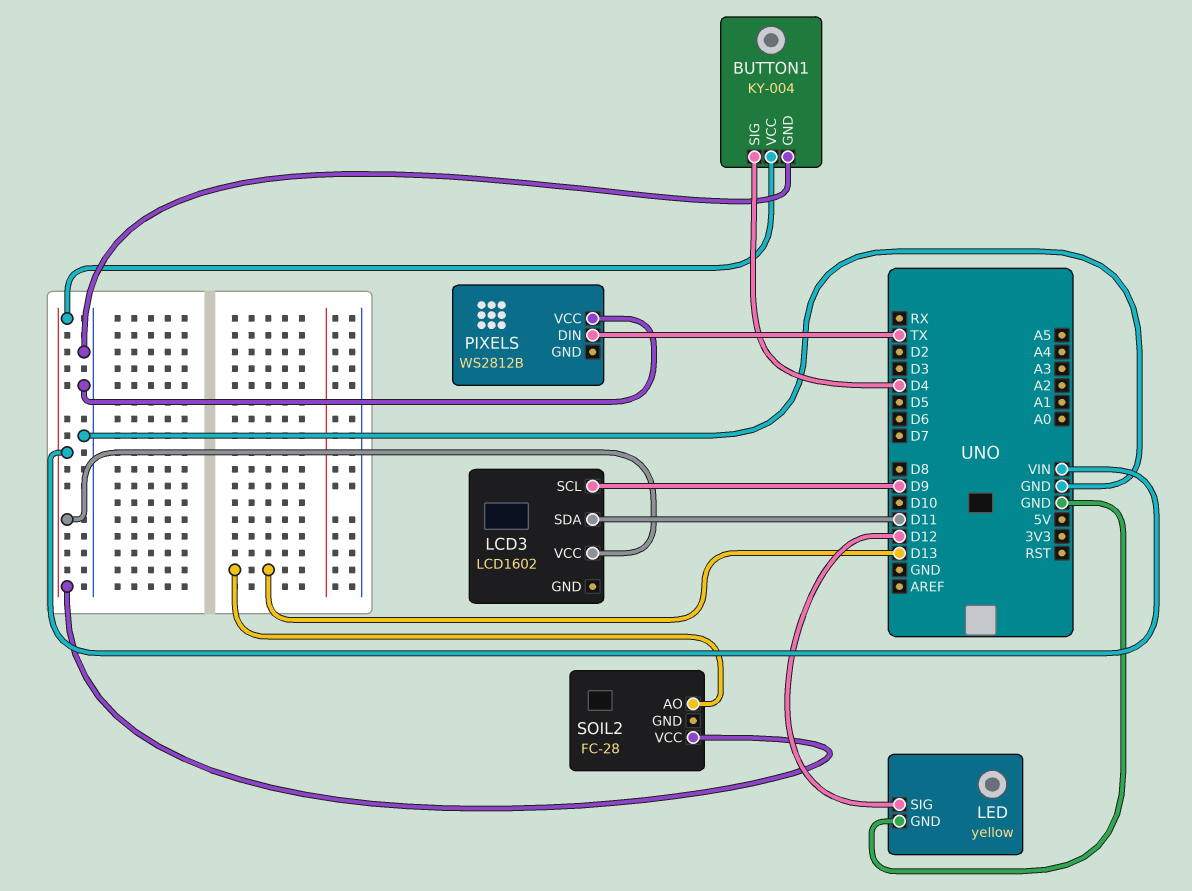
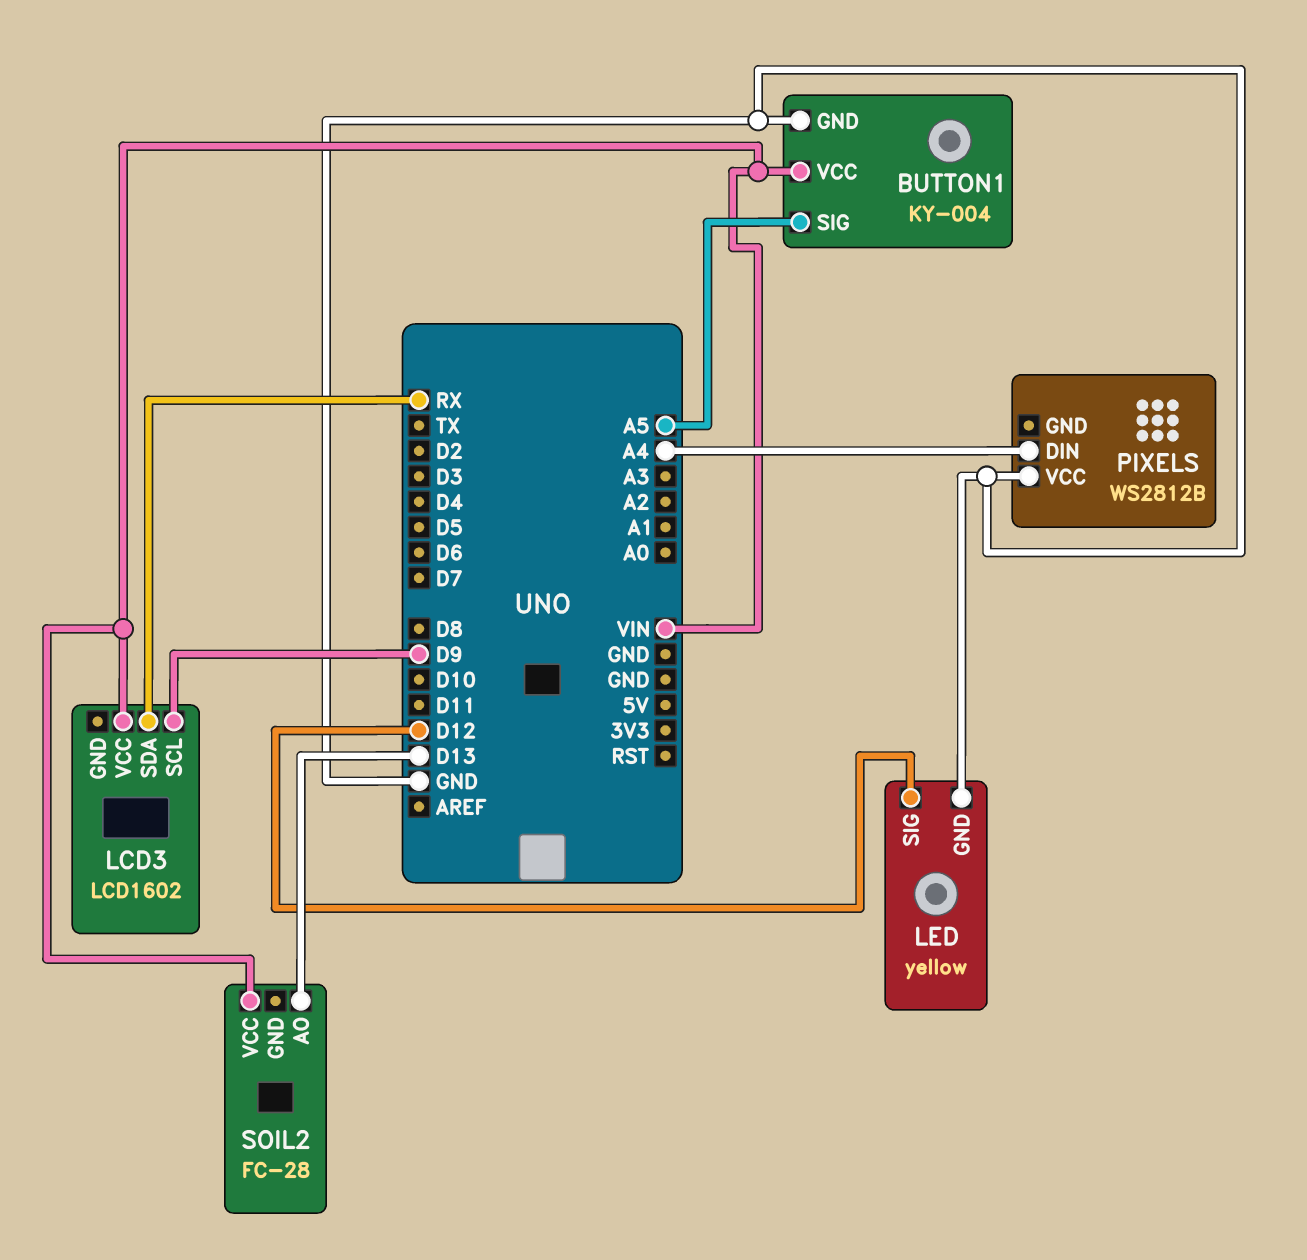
BUTTON1 pin SIG: D4 -> A5
LCD3 pin SDA: D11 -> RX
PIXELS pin DIN: TX -> A4

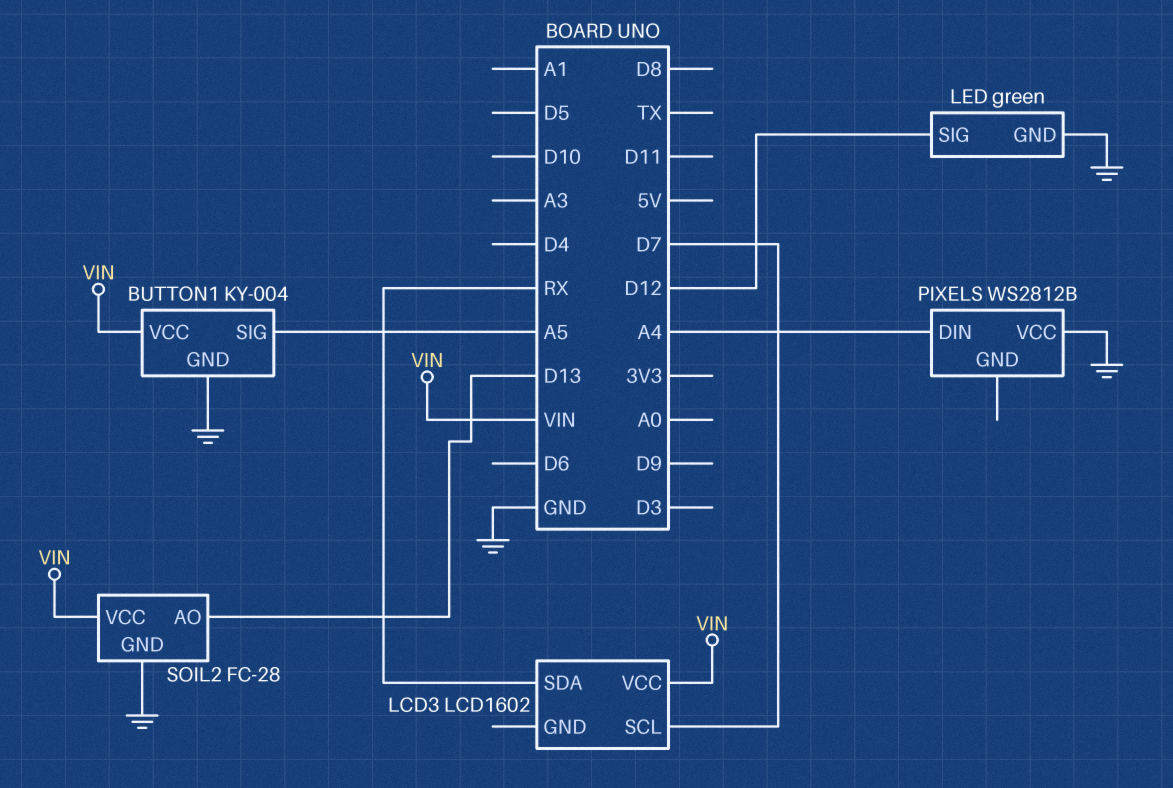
LCD3 pin SCL: D9 -> D7
LED: yellow -> green
SOIL2 pin GND: none -> GND

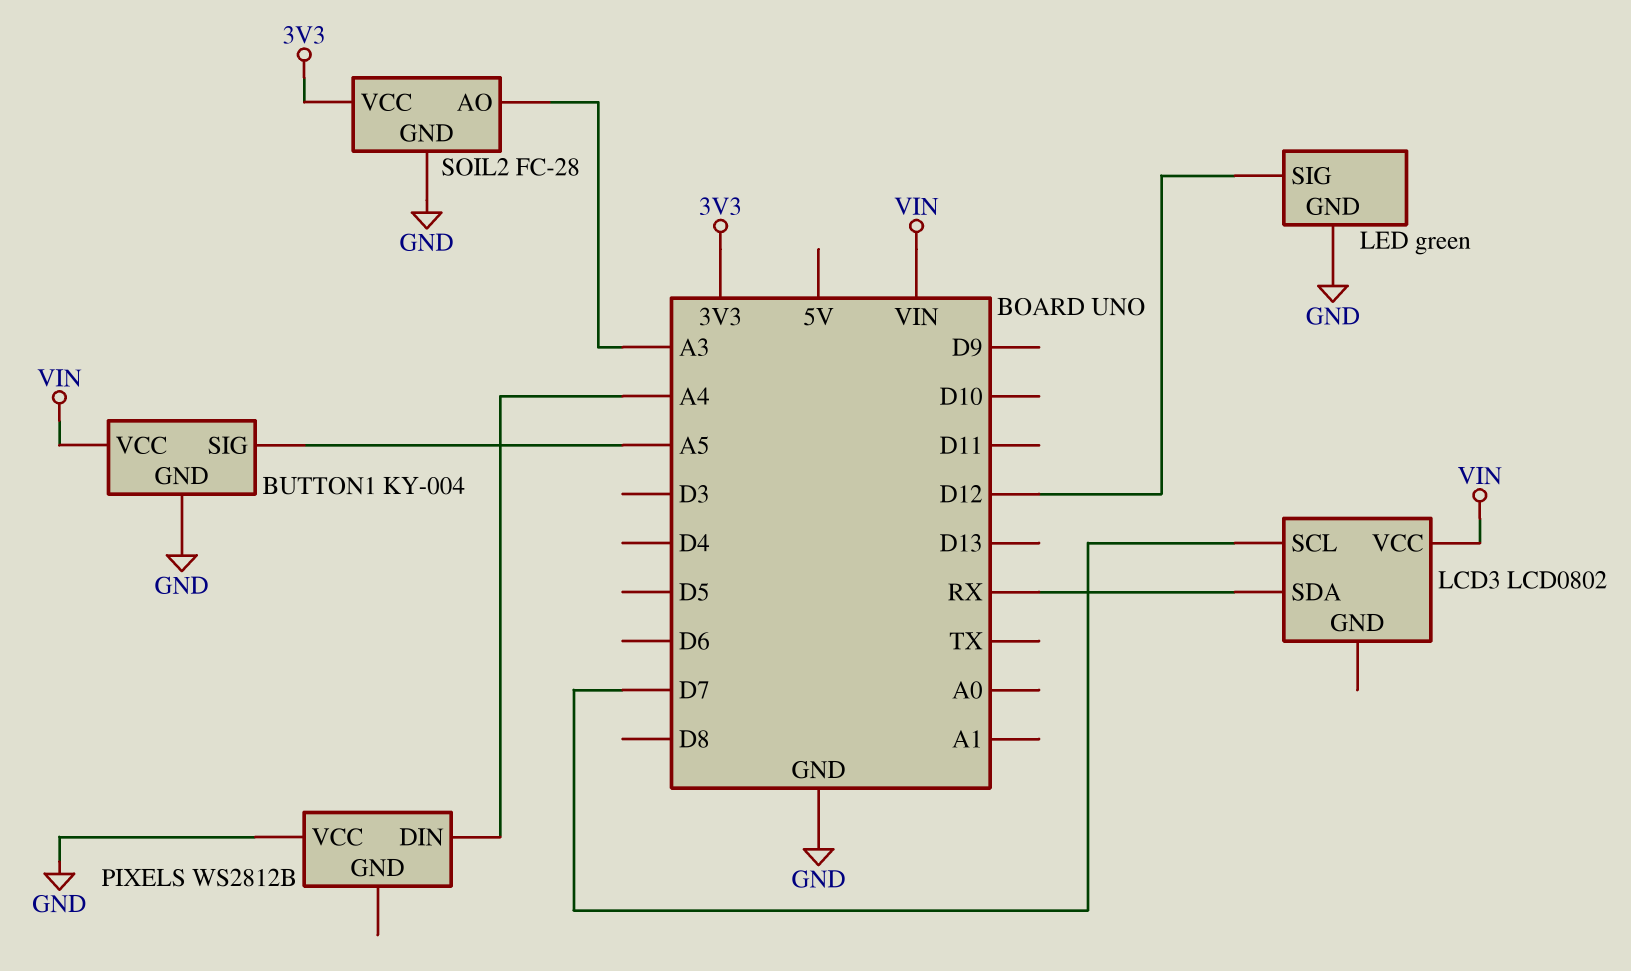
LCD3: LCD1602 -> LCD0802
SOIL2 pin AO: D13 -> A3
SOIL2 pin VCC: VIN -> 3V3

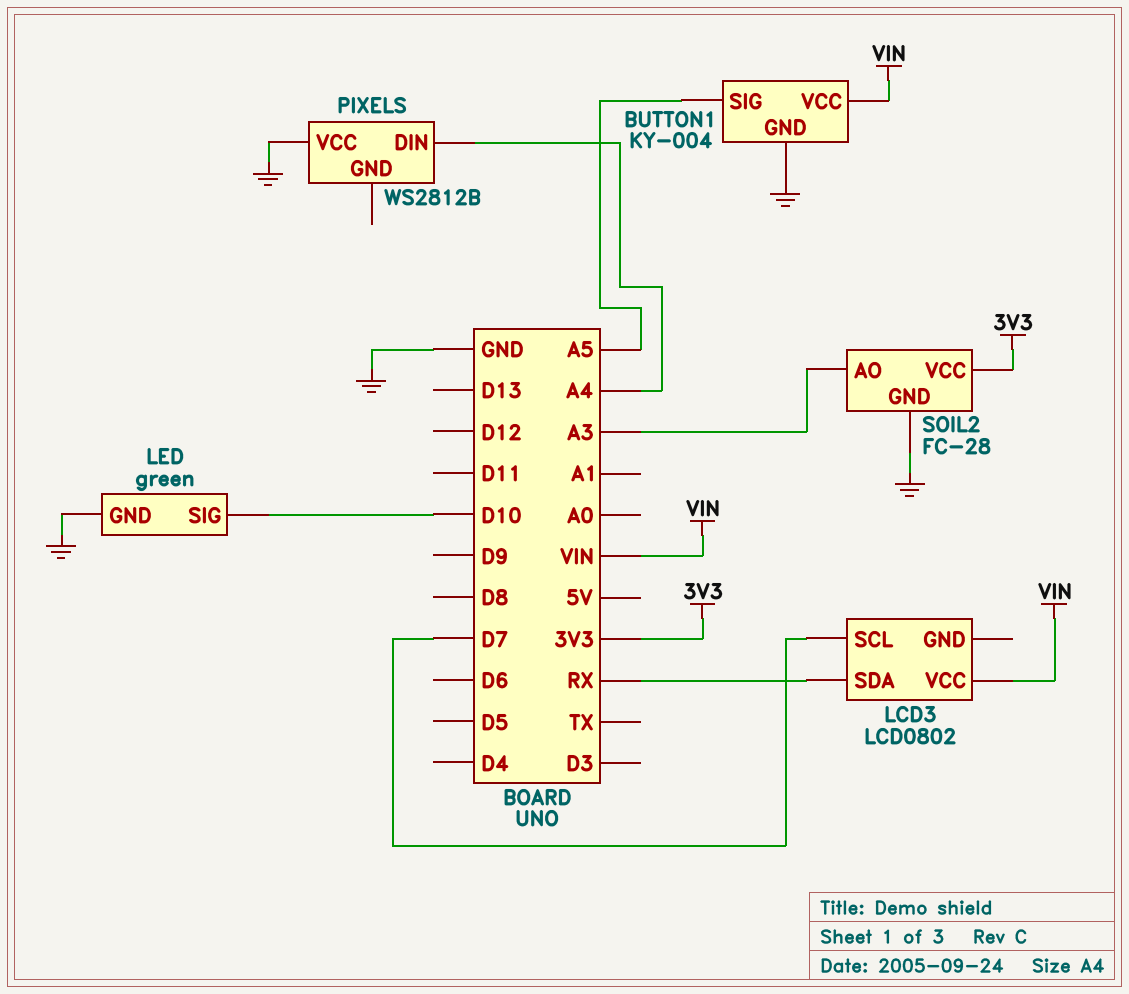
LED pin SIG: D12 -> D10

